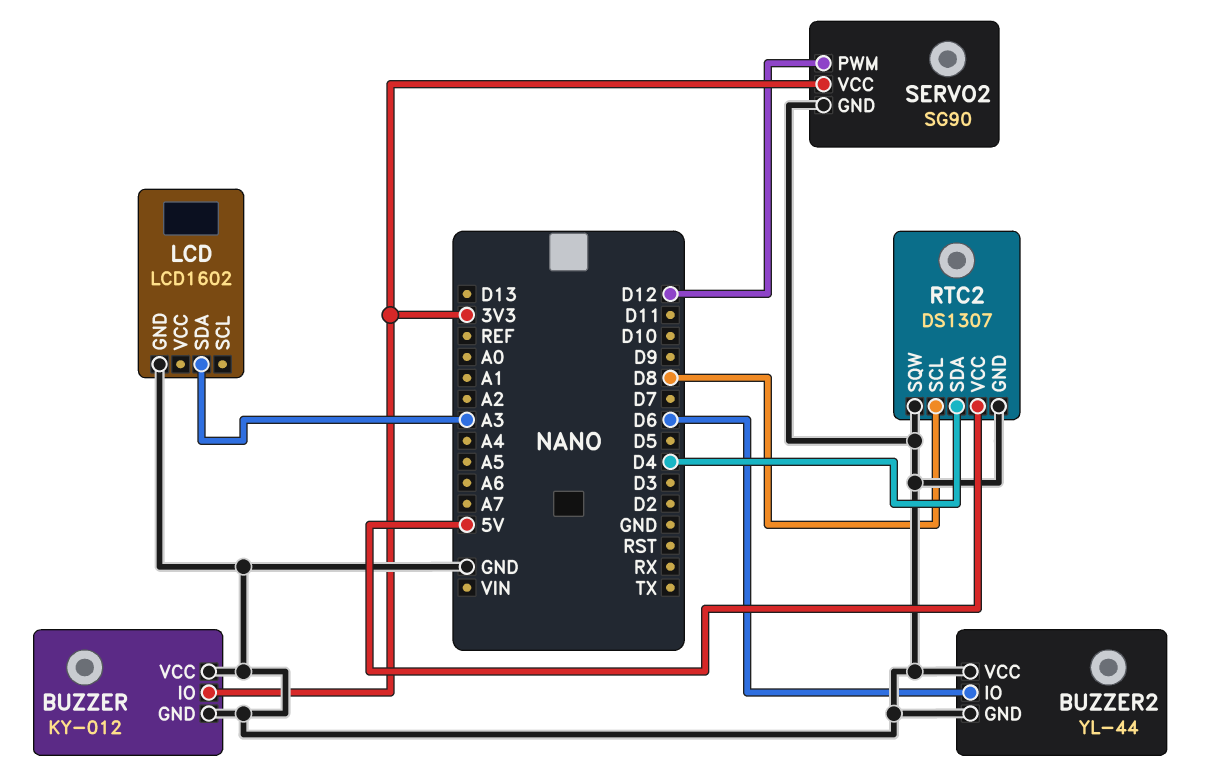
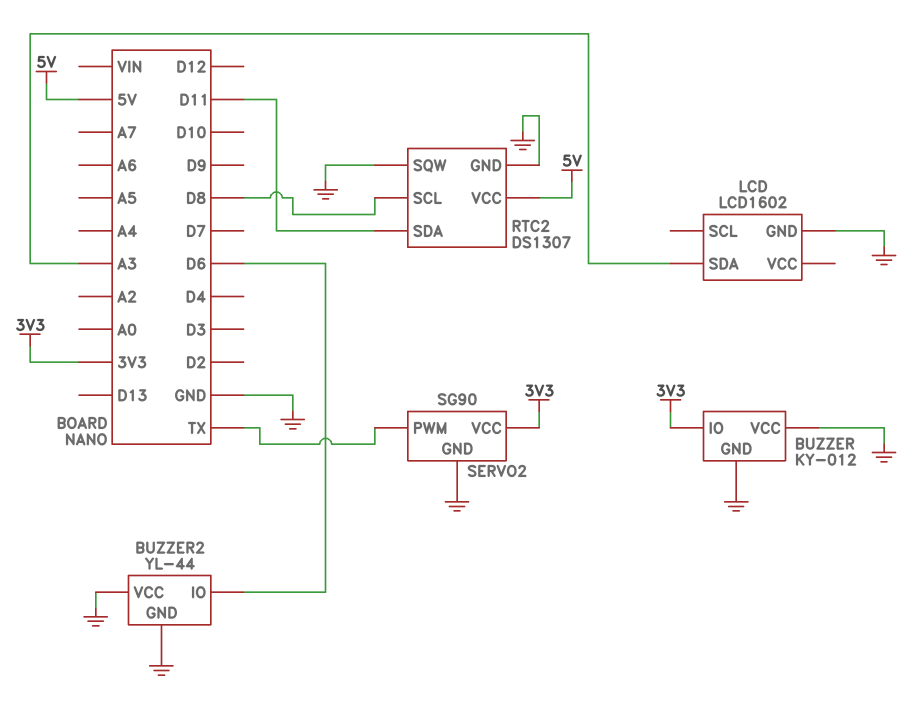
RTC2 pin SDA: D4 -> D11
SERVO2 pin PWM: D12 -> TX

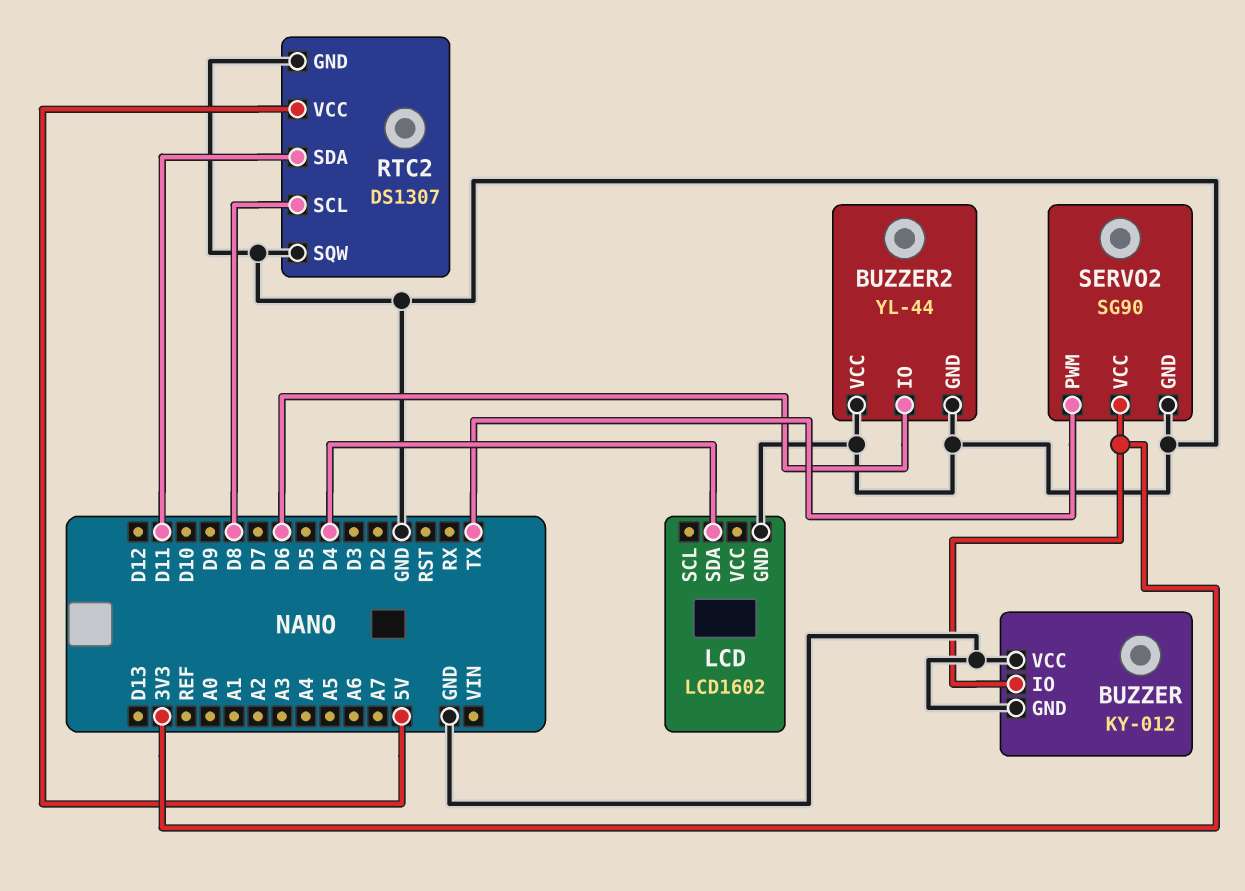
LCD pin SDA: A3 -> D4

